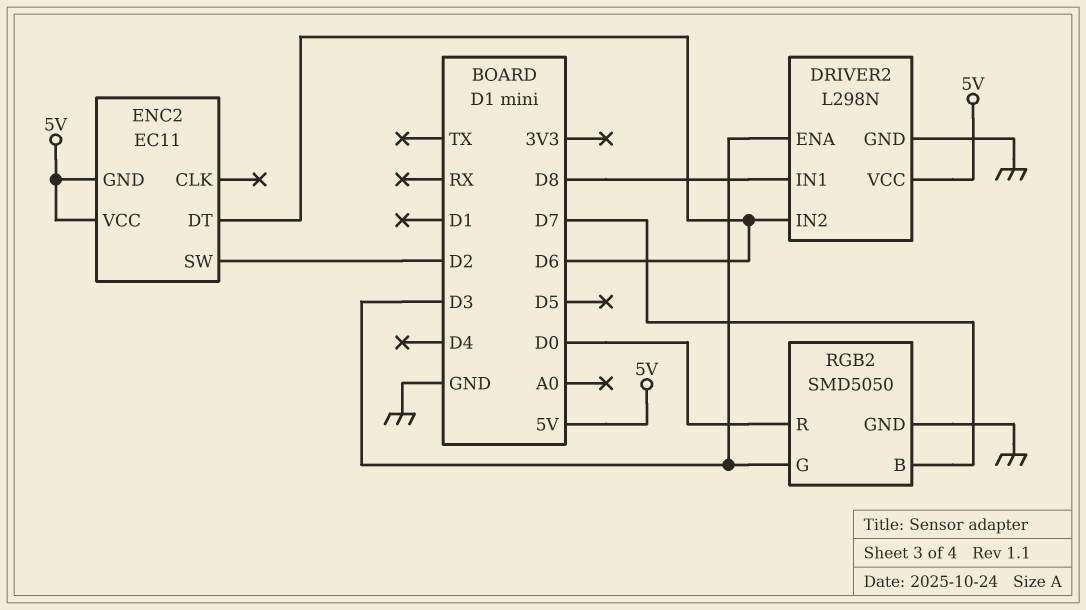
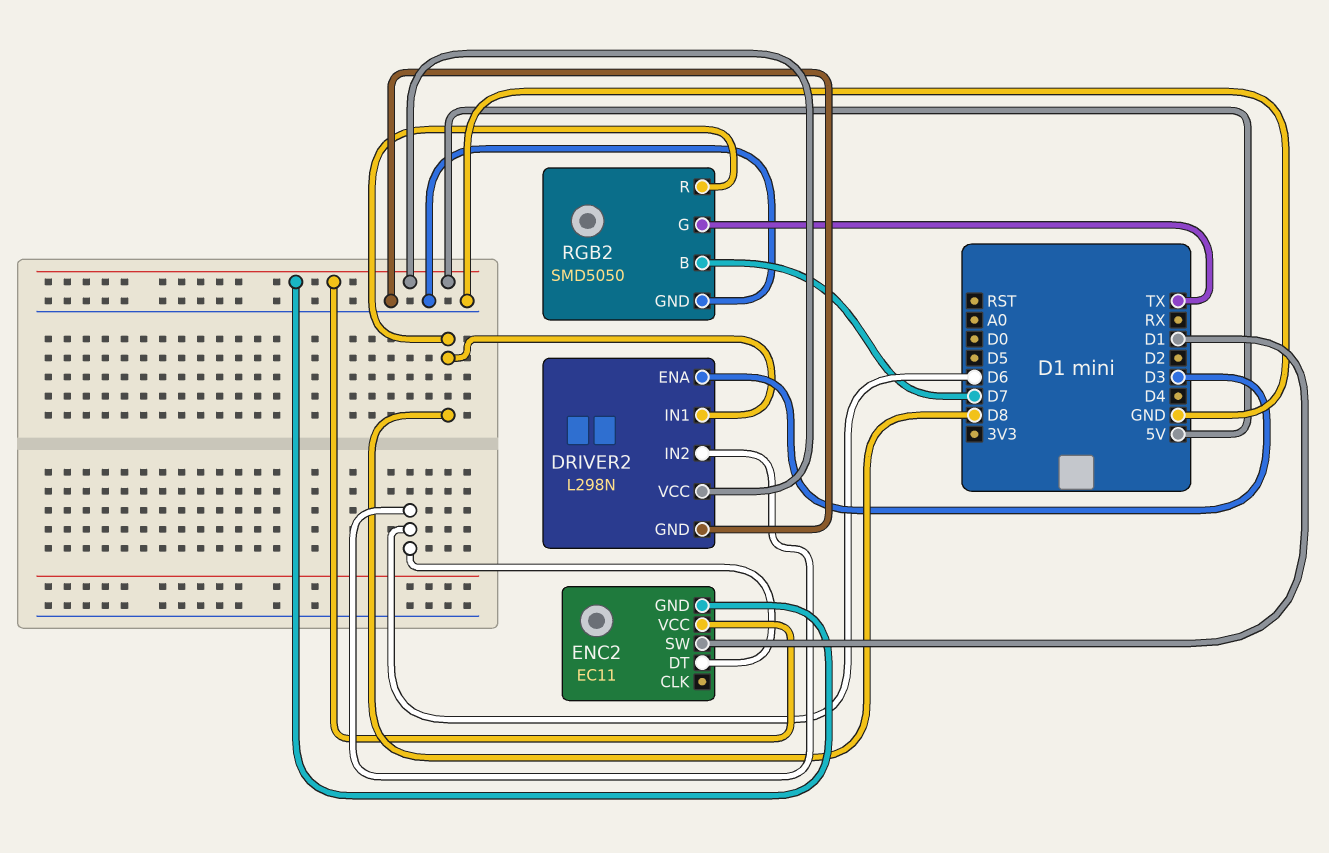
ENC2 pin SW: D2 -> D1
RGB2 pin G: D3 -> TX
RGB2 pin R: D0 -> D8

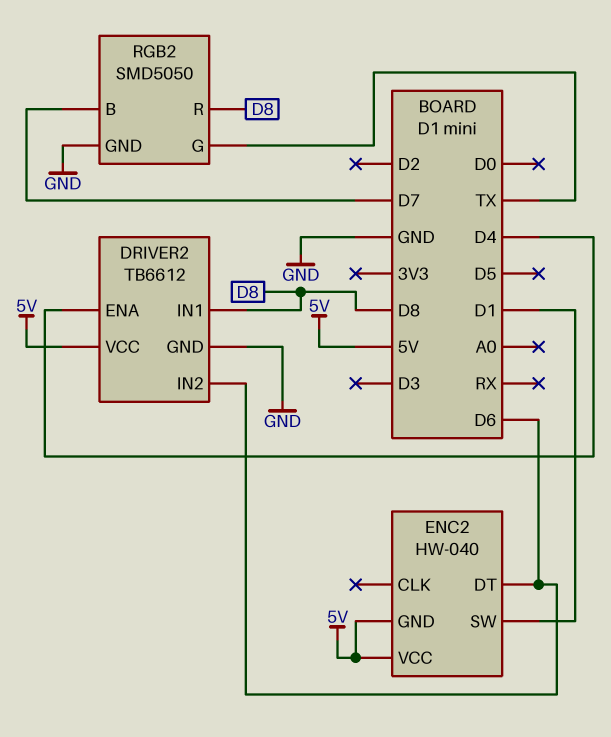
DRIVER2: L298N -> TB6612
DRIVER2 pin ENA: D3 -> D4
ENC2: EC11 -> HW-040

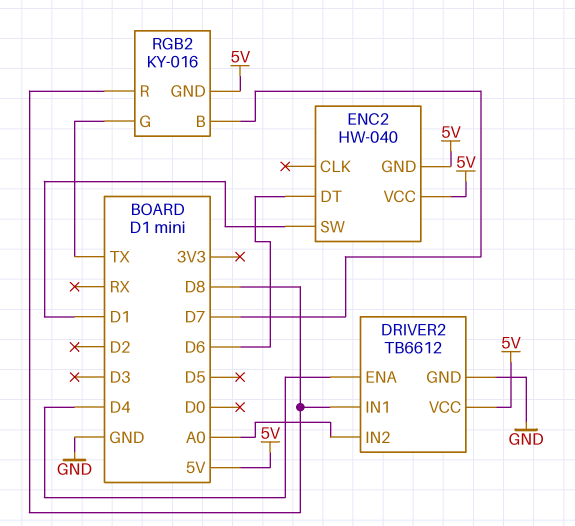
DRIVER2 pin IN2: D6 -> A0
RGB2: SMD5050 -> KY-016
RGB2 pin GND: GND -> 5V

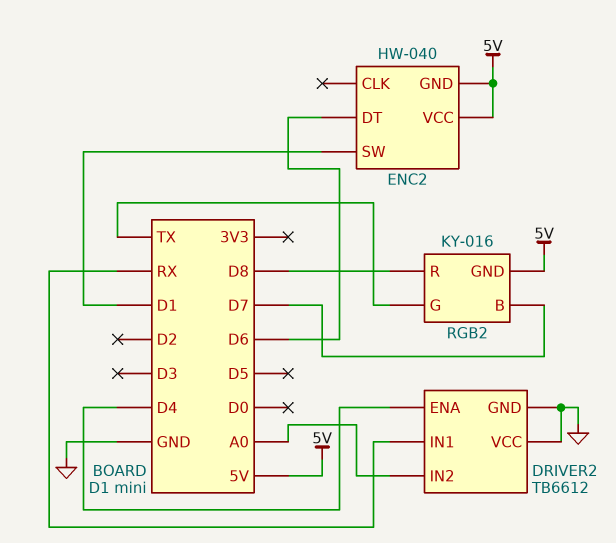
DRIVER2 pin IN1: D8 -> RX
DRIVER2 pin VCC: 5V -> GND

